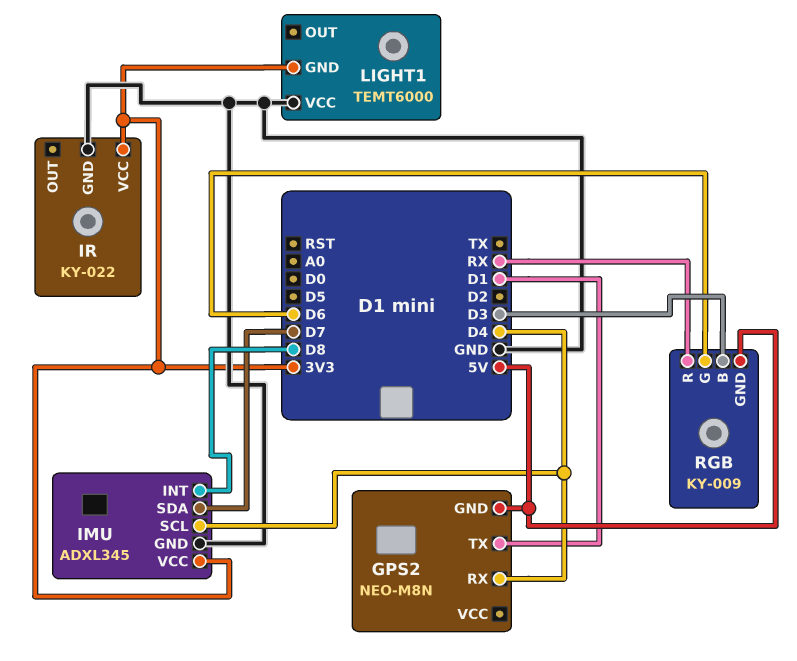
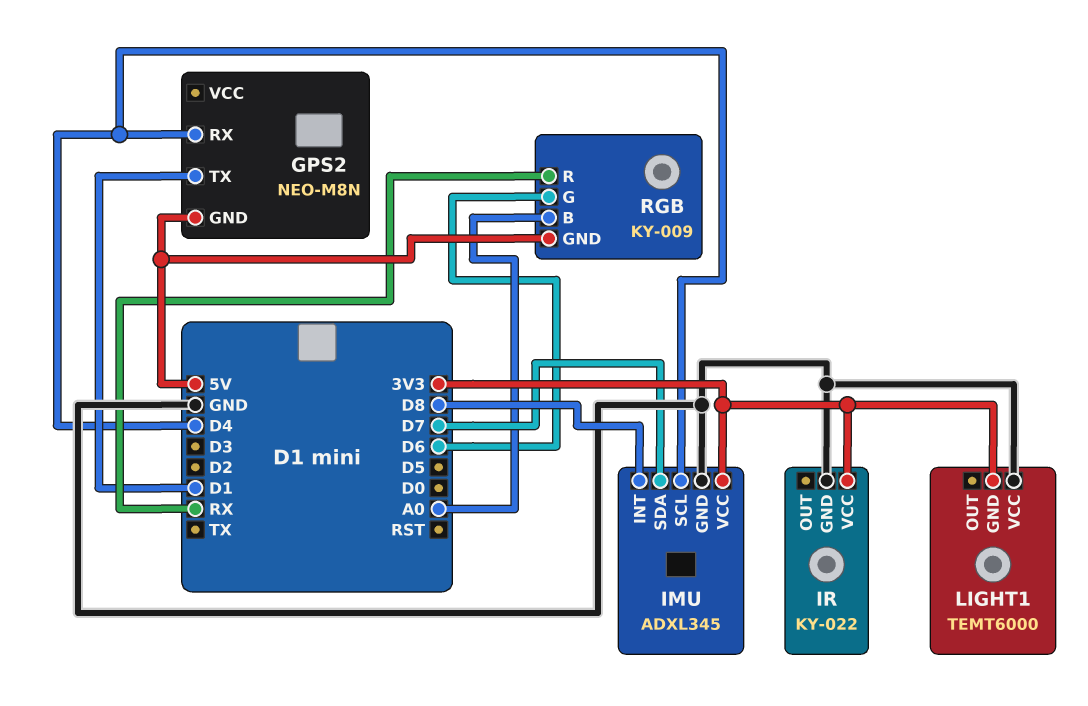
RGB pin B: D3 -> A0

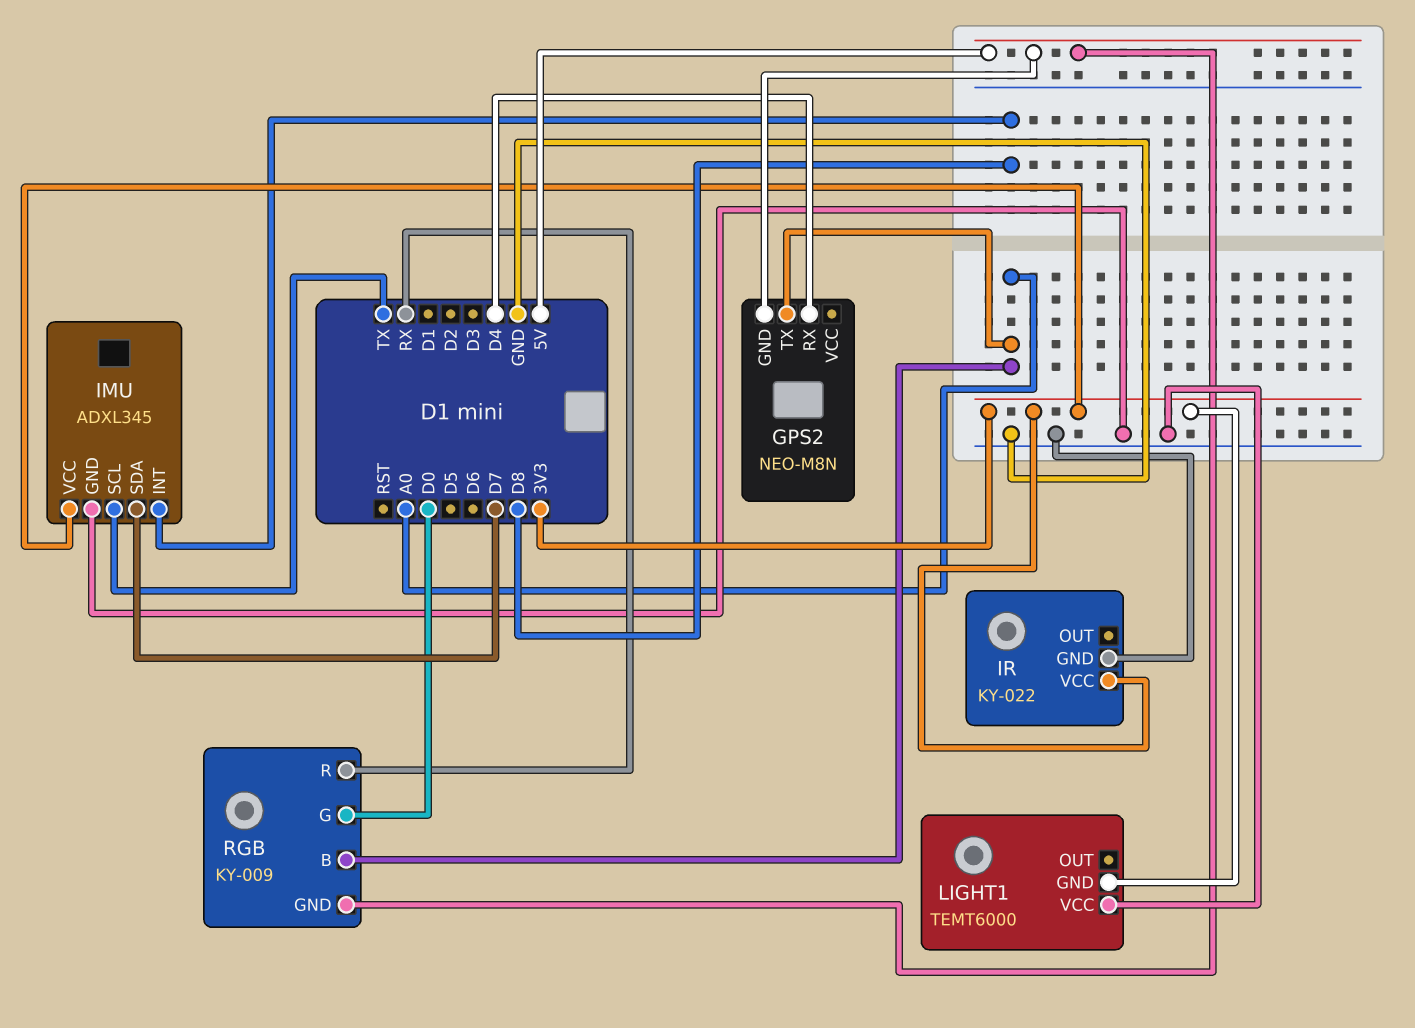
GPS2 pin TX: D1 -> A0
IMU pin SCL: D4 -> TX
RGB pin G: D6 -> D0

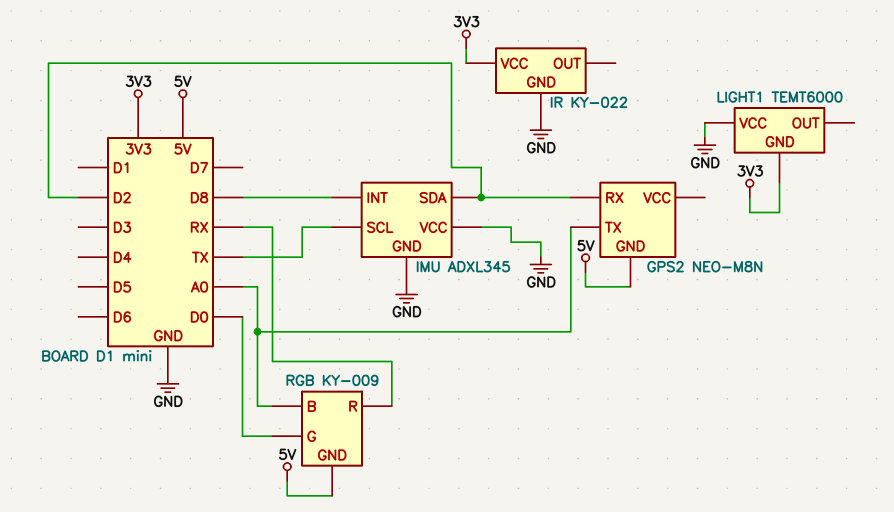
GPS2 pin RX: D4 -> D2
IMU pin SDA: D7 -> D2
IMU pin VCC: 3V3 -> GND

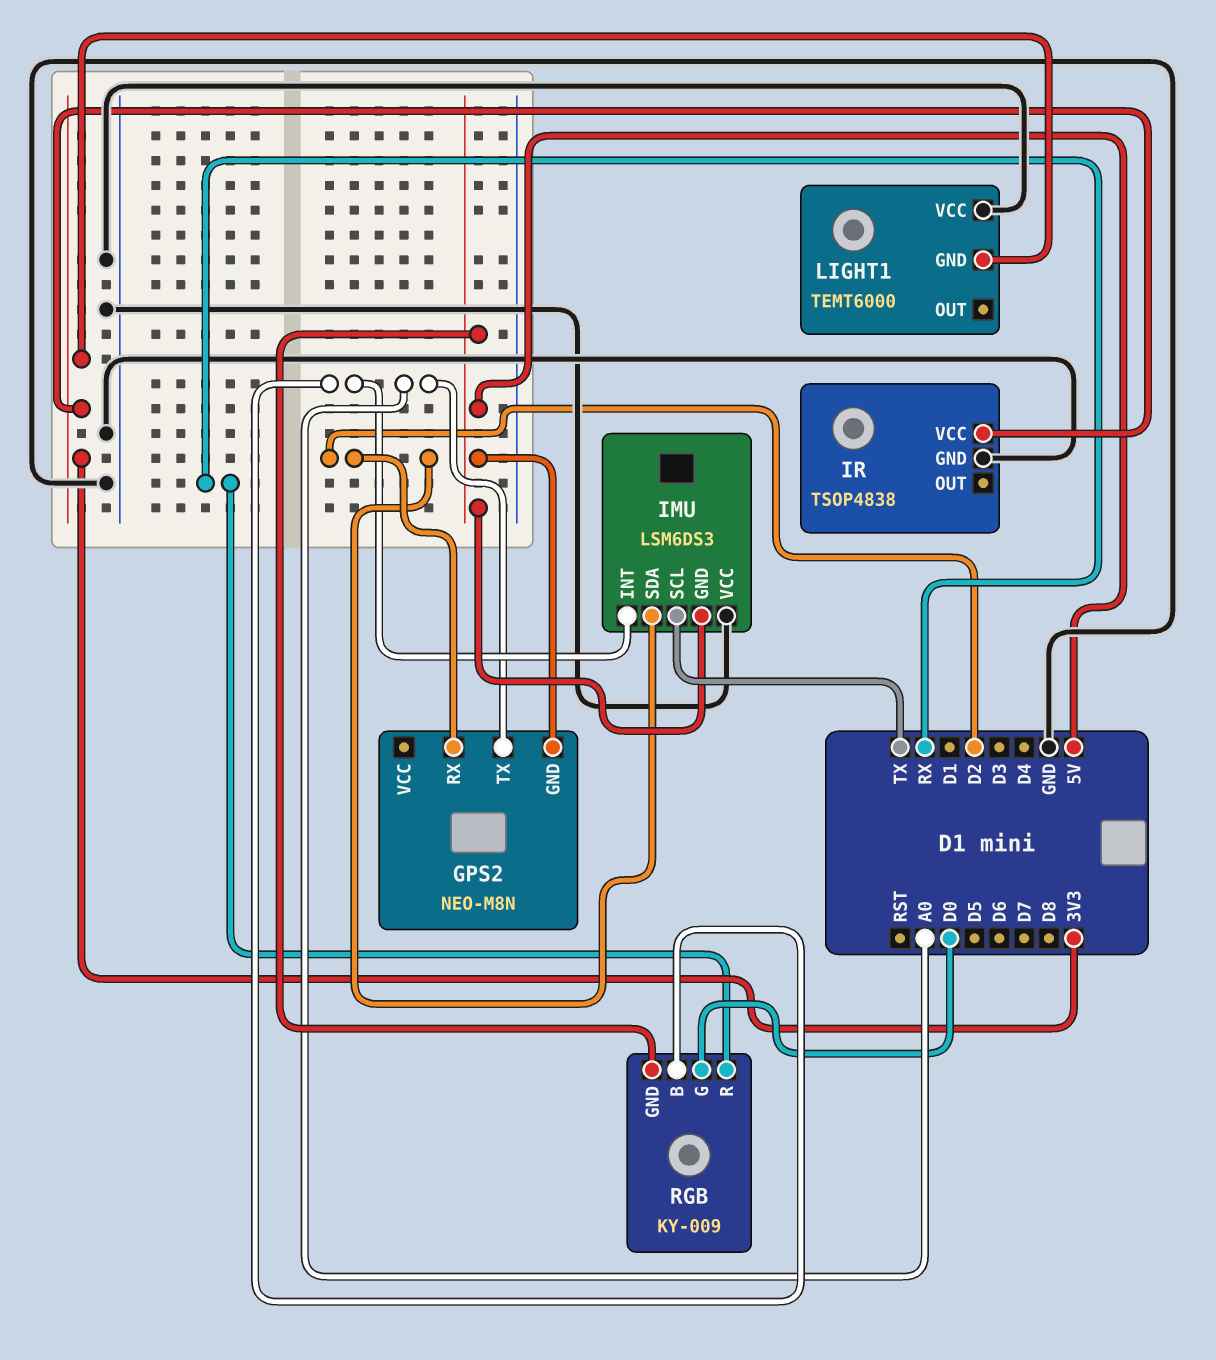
IMU: ADXL345 -> LSM6DS3
IMU pin GND: GND -> 5V
IMU pin INT: D8 -> A0
IR: KY-022 -> TSOP4838

